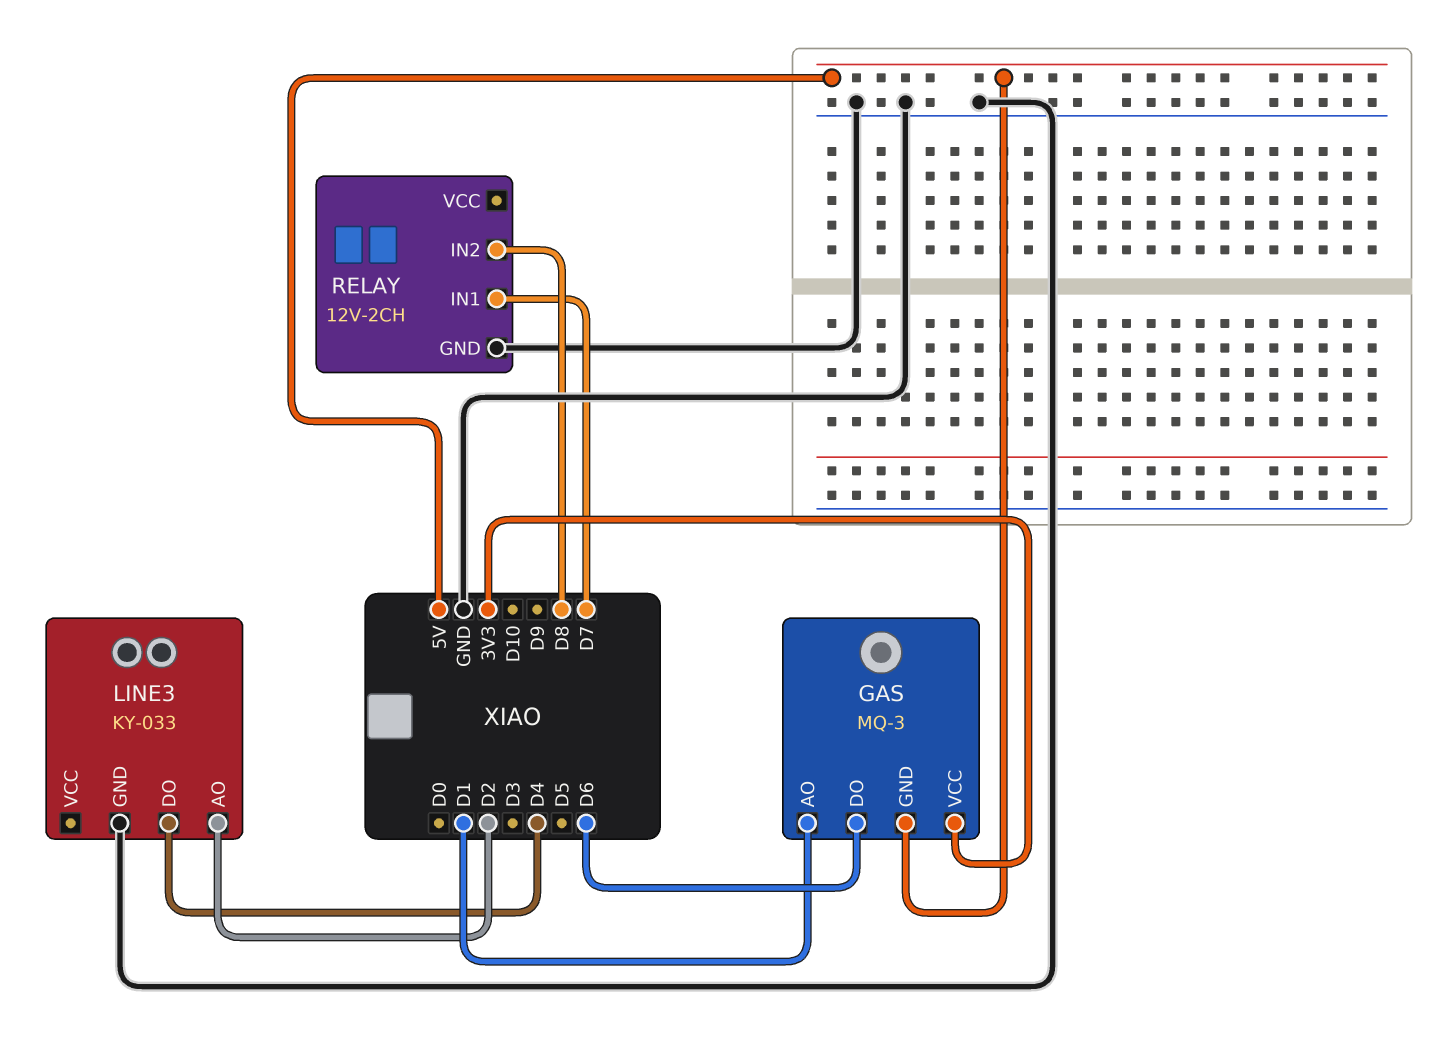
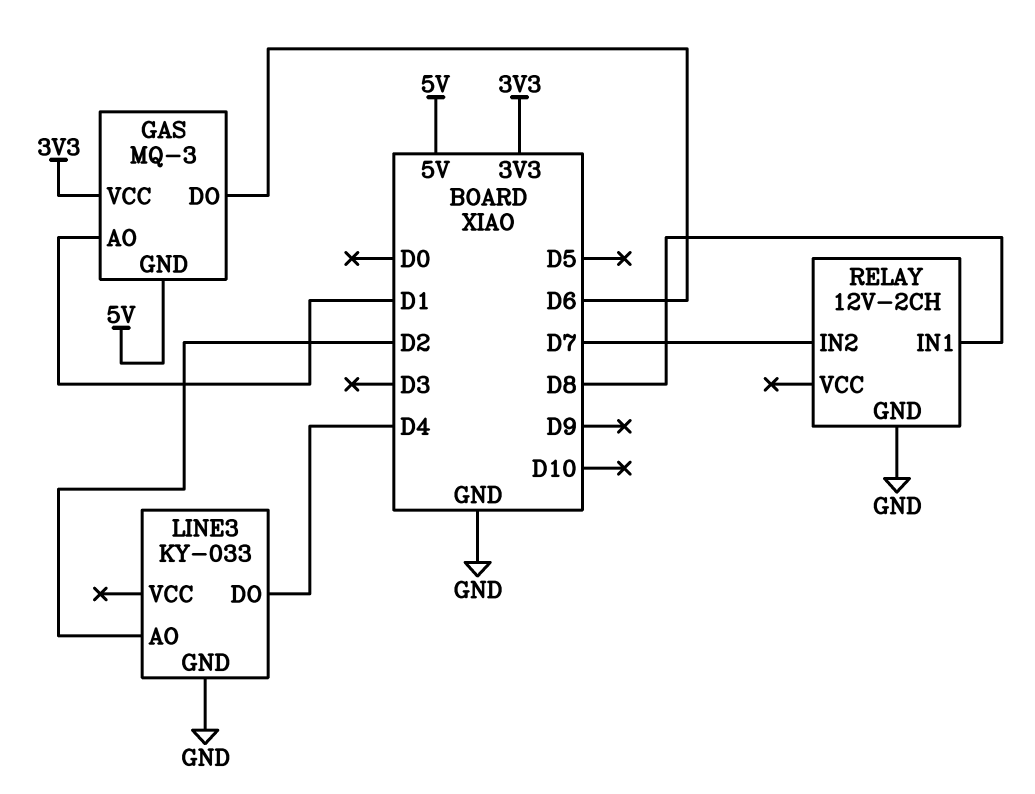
RELAY pin IN1: D7 -> D8
RELAY pin IN2: D8 -> D7

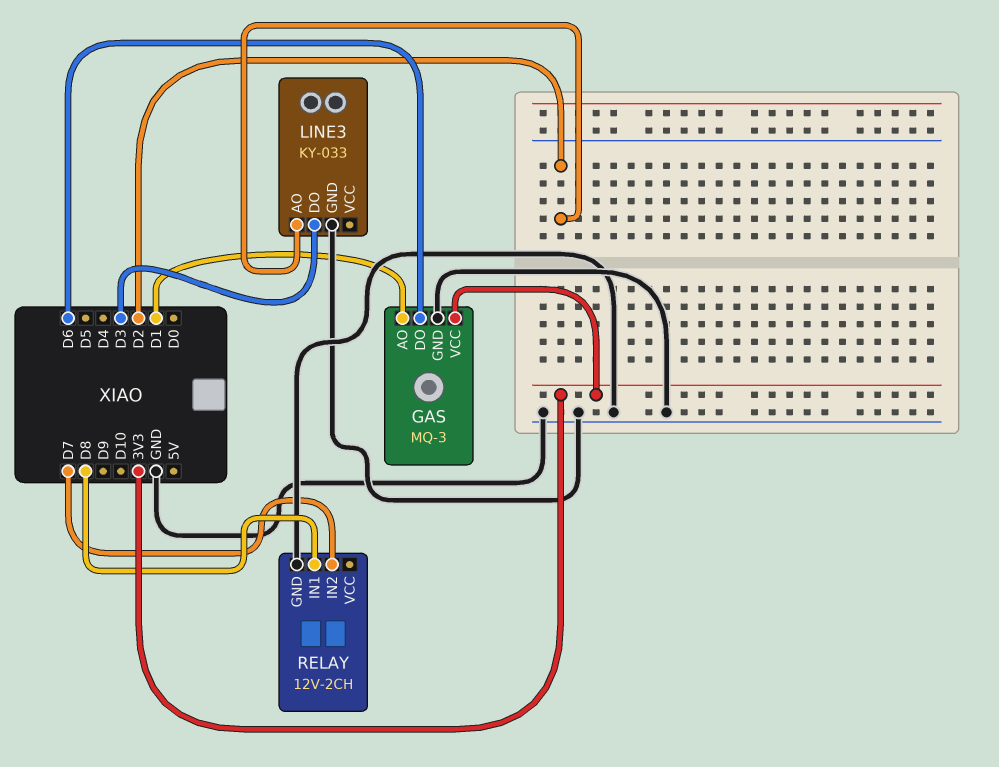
GAS pin GND: 5V -> GND
LINE3 pin DO: D4 -> D3

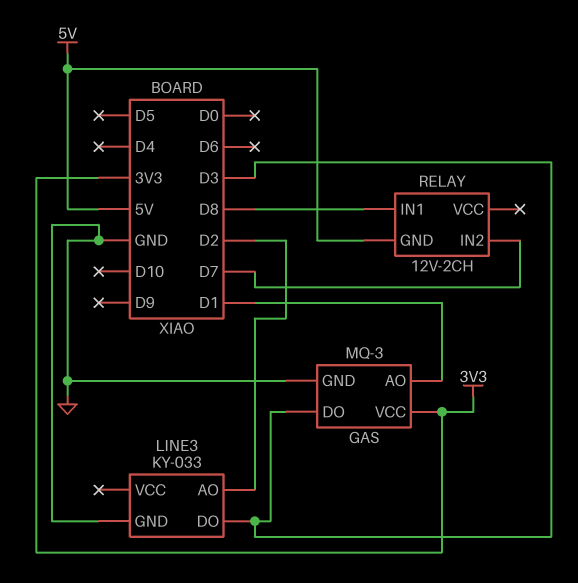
GAS pin DO: D6 -> D3
RELAY pin GND: GND -> 5V

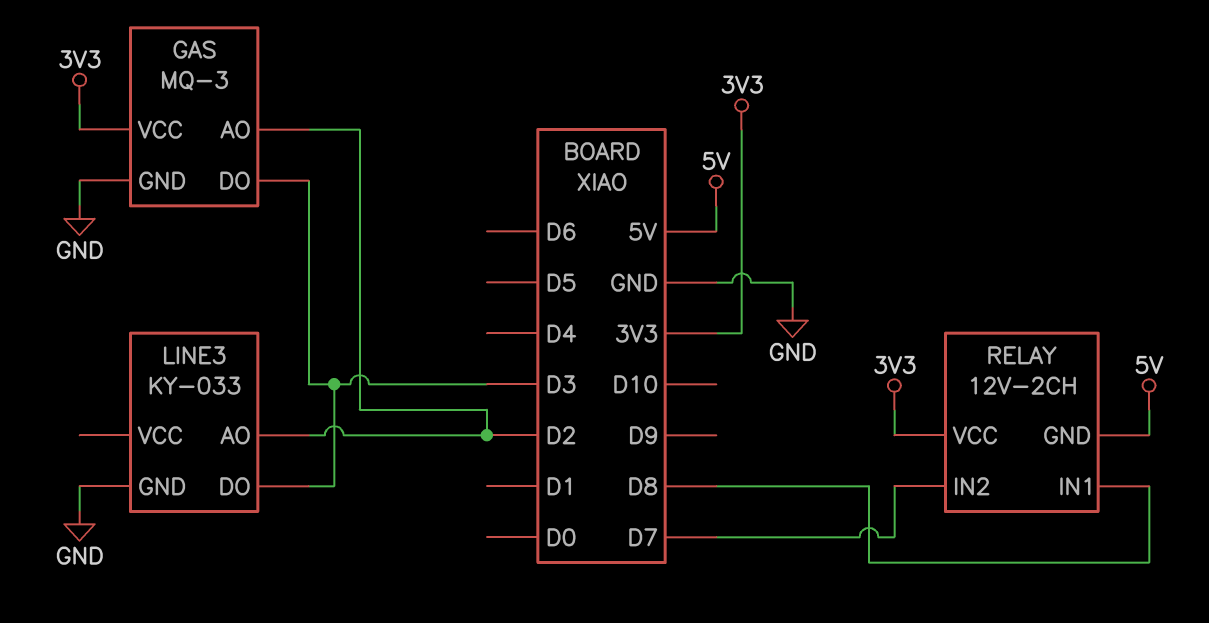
GAS pin AO: D1 -> D2
RELAY pin VCC: none -> 3V3

